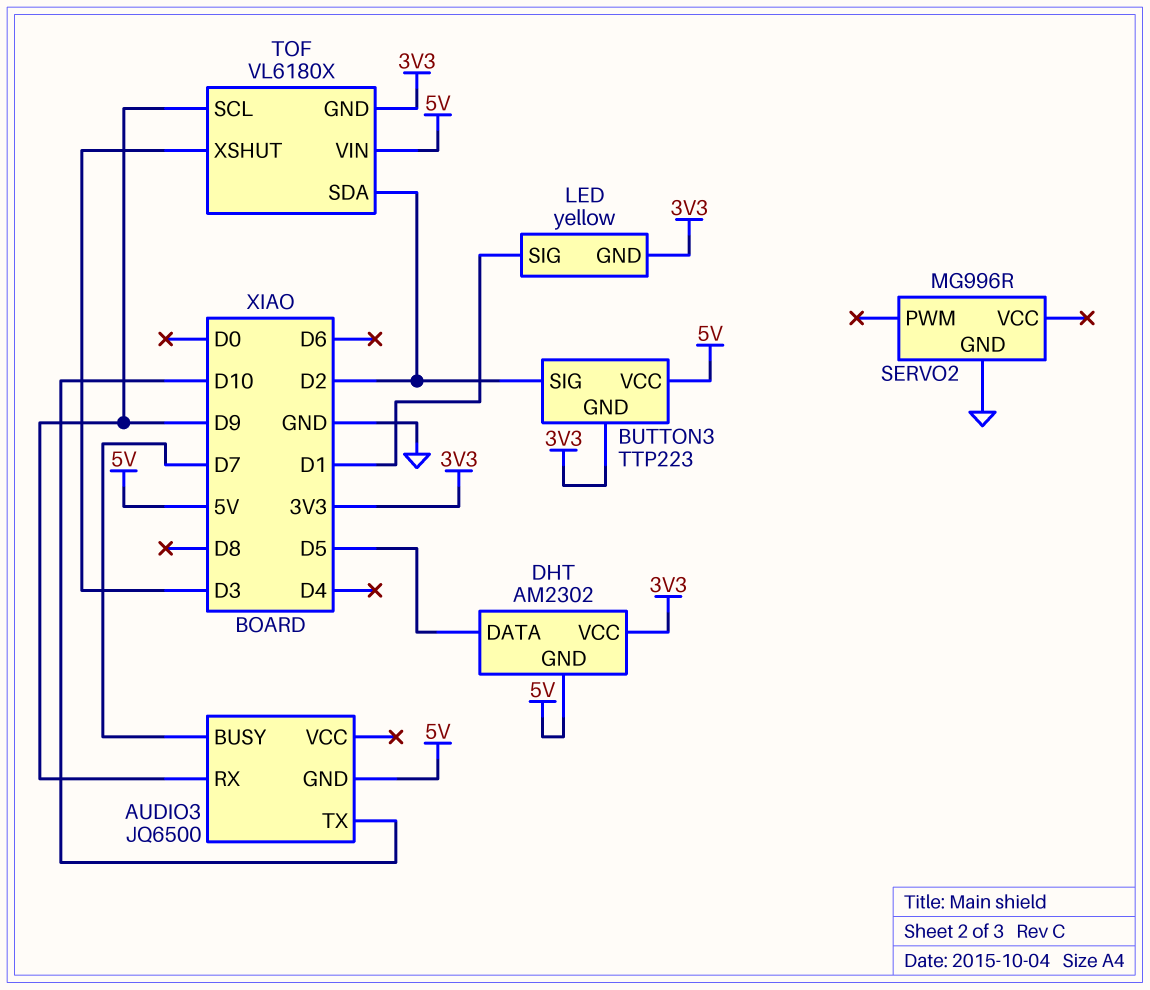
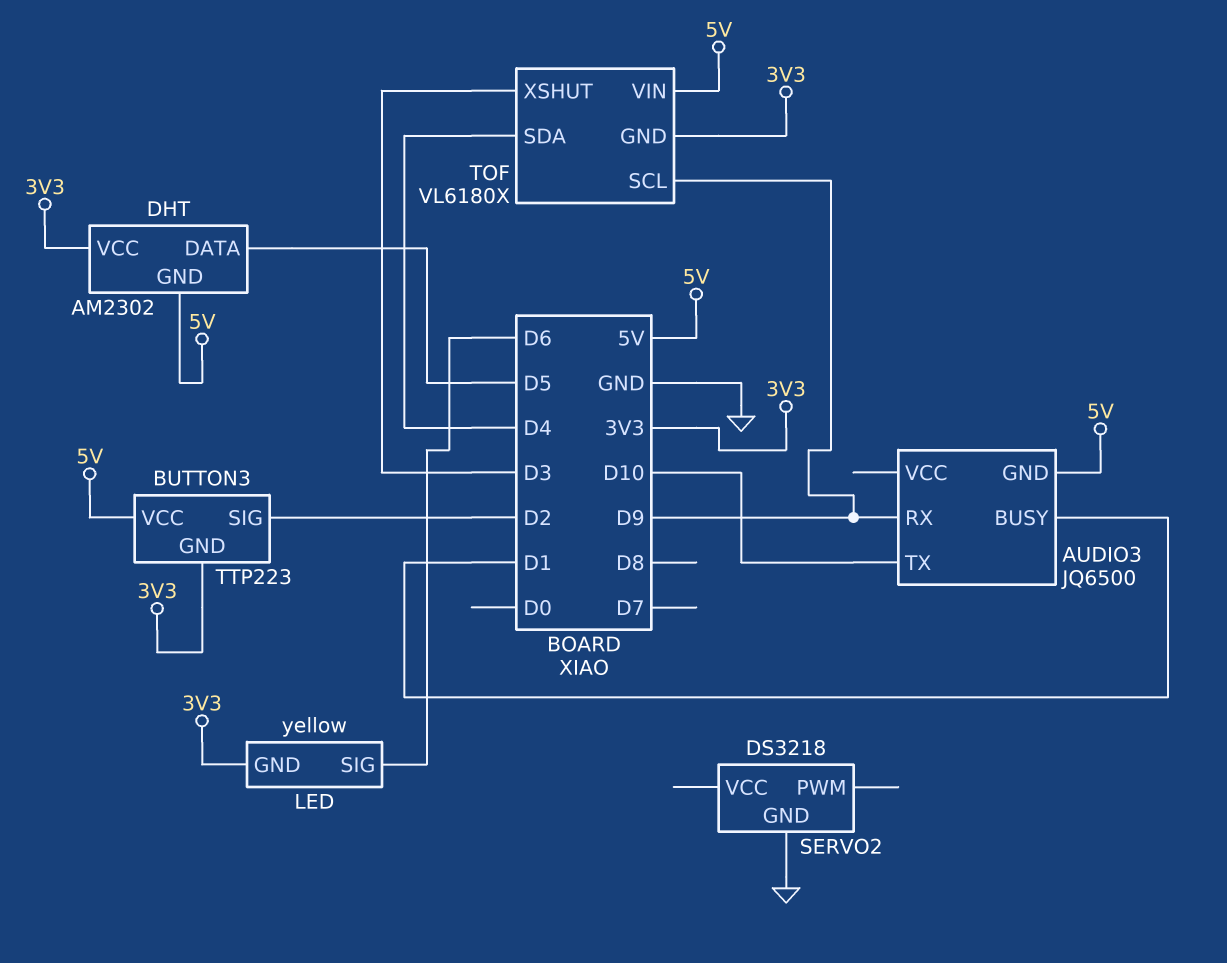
AUDIO3 pin BUSY: D7 -> D1
LED pin SIG: D1 -> D6
SERVO2: MG996R -> DS3218
TOF pin SDA: D2 -> D4

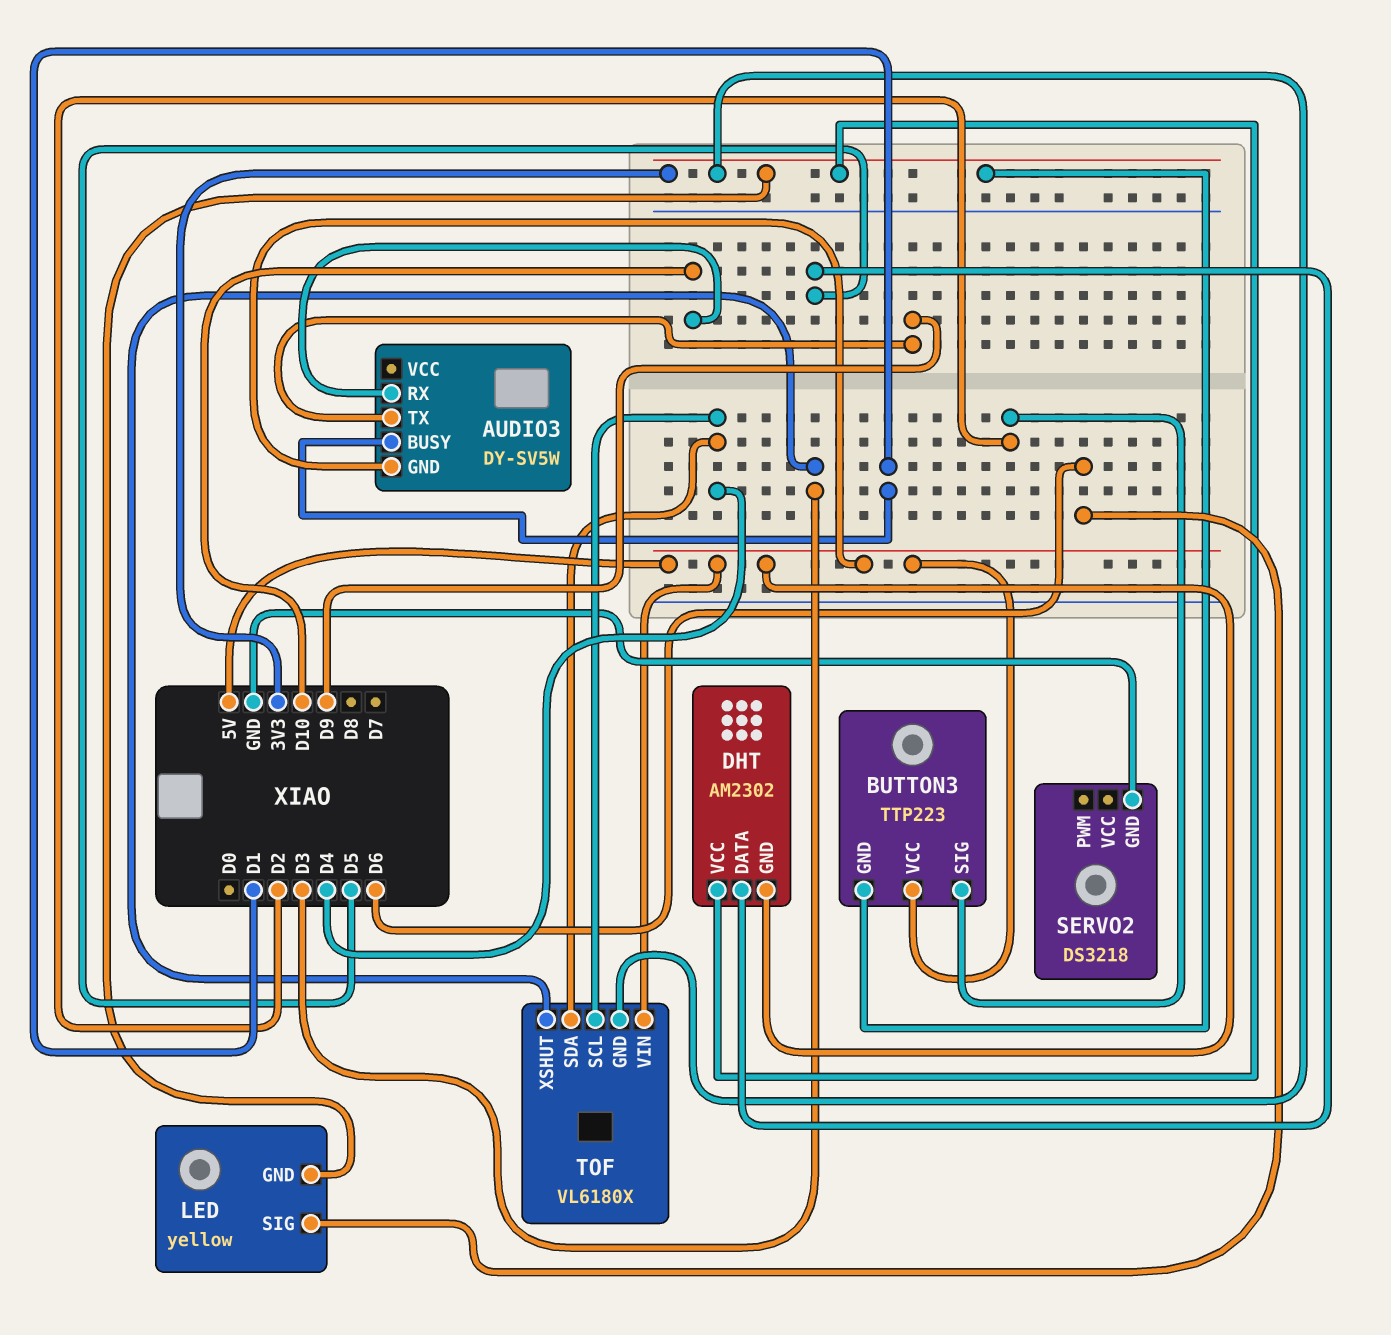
AUDIO3: JQ6500 -> DY-SV5W
AUDIO3 pin RX: D9 -> D10
AUDIO3 pin TX: D10 -> D9
TOF pin SCL: D9 -> D4

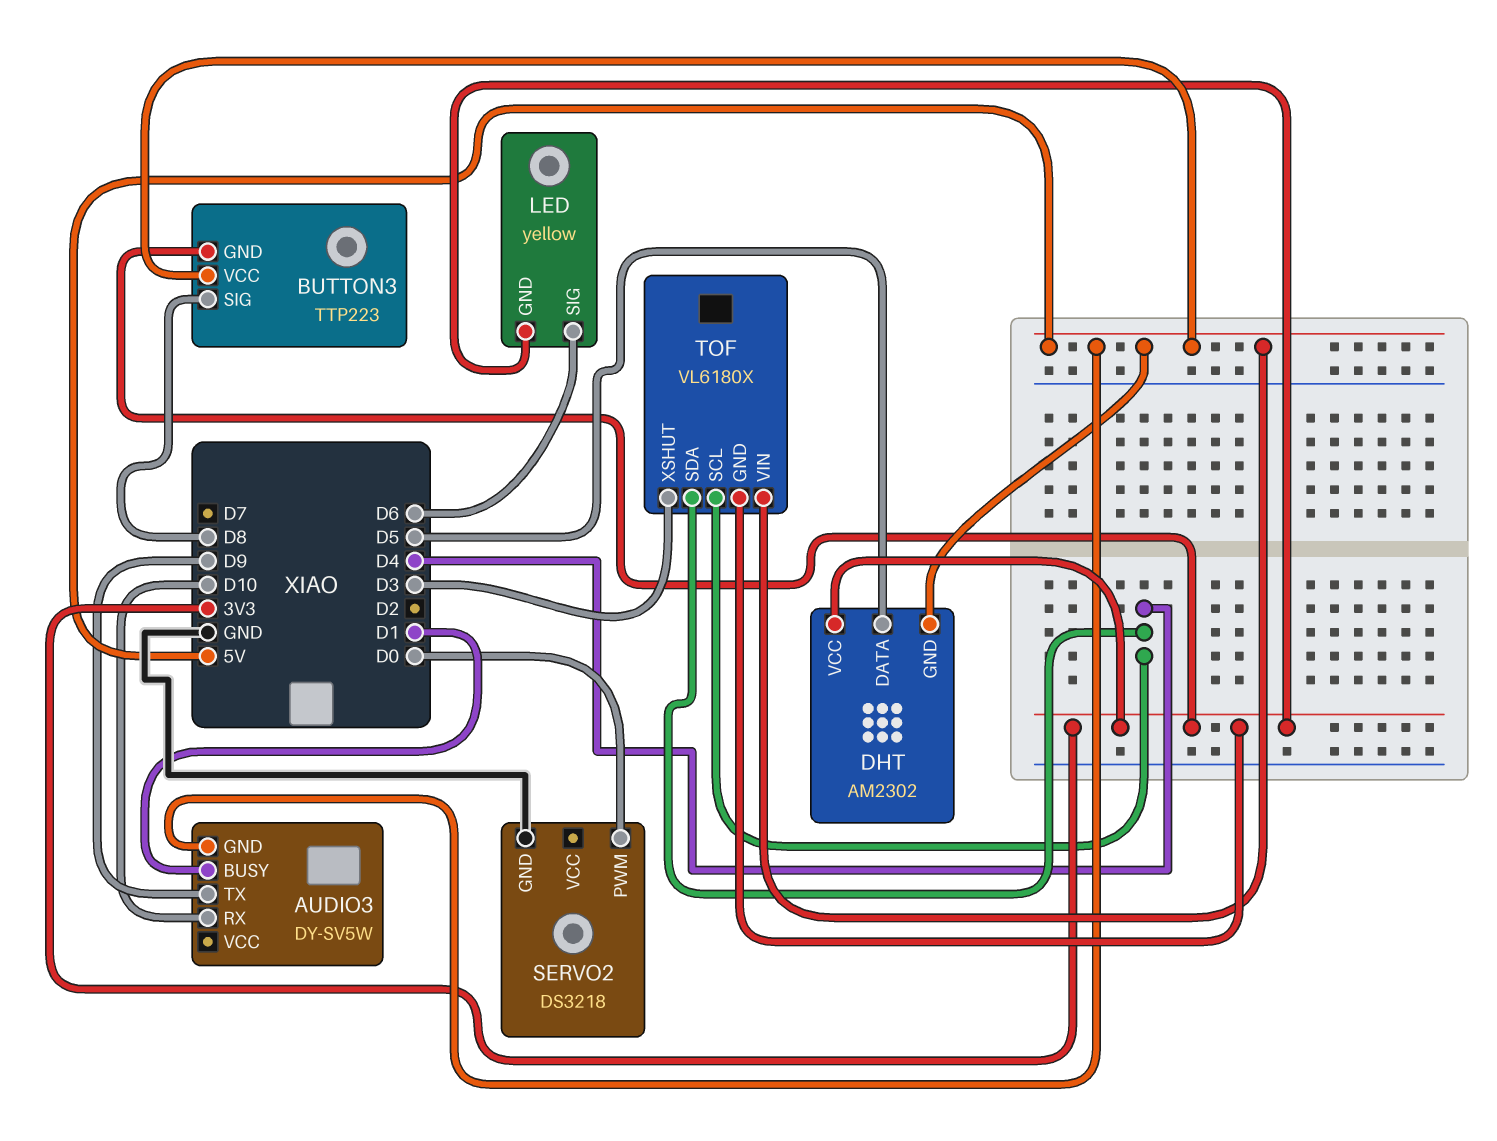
BUTTON3 pin SIG: D2 -> D8
SERVO2 pin PWM: none -> D0

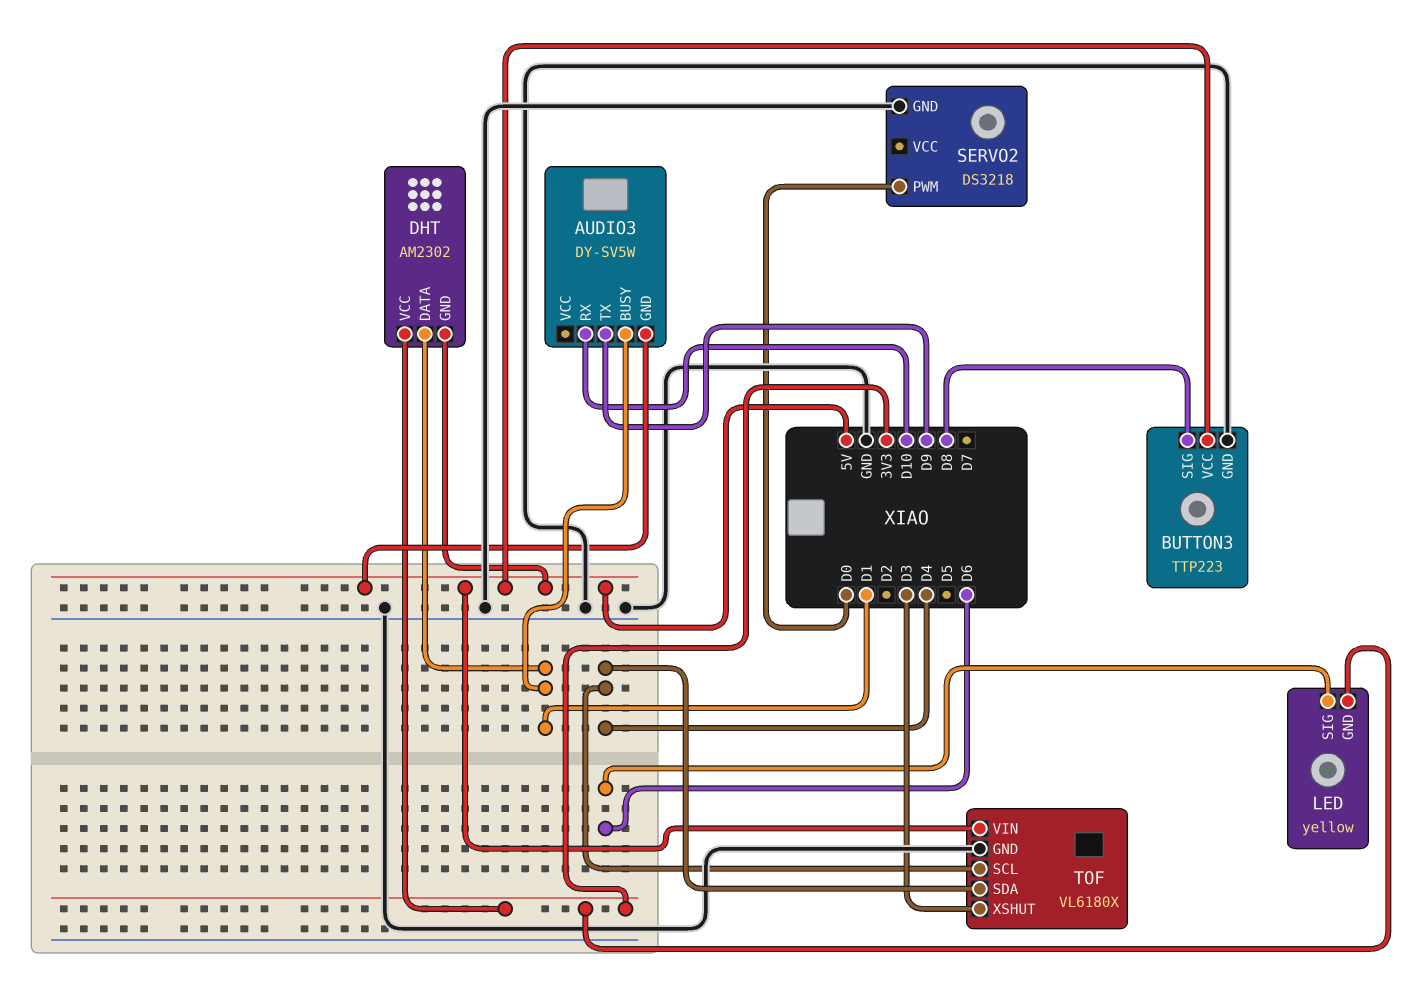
BUTTON3 pin GND: 3V3 -> GND
DHT pin DATA: D5 -> D1
TOF pin GND: 3V3 -> GND

